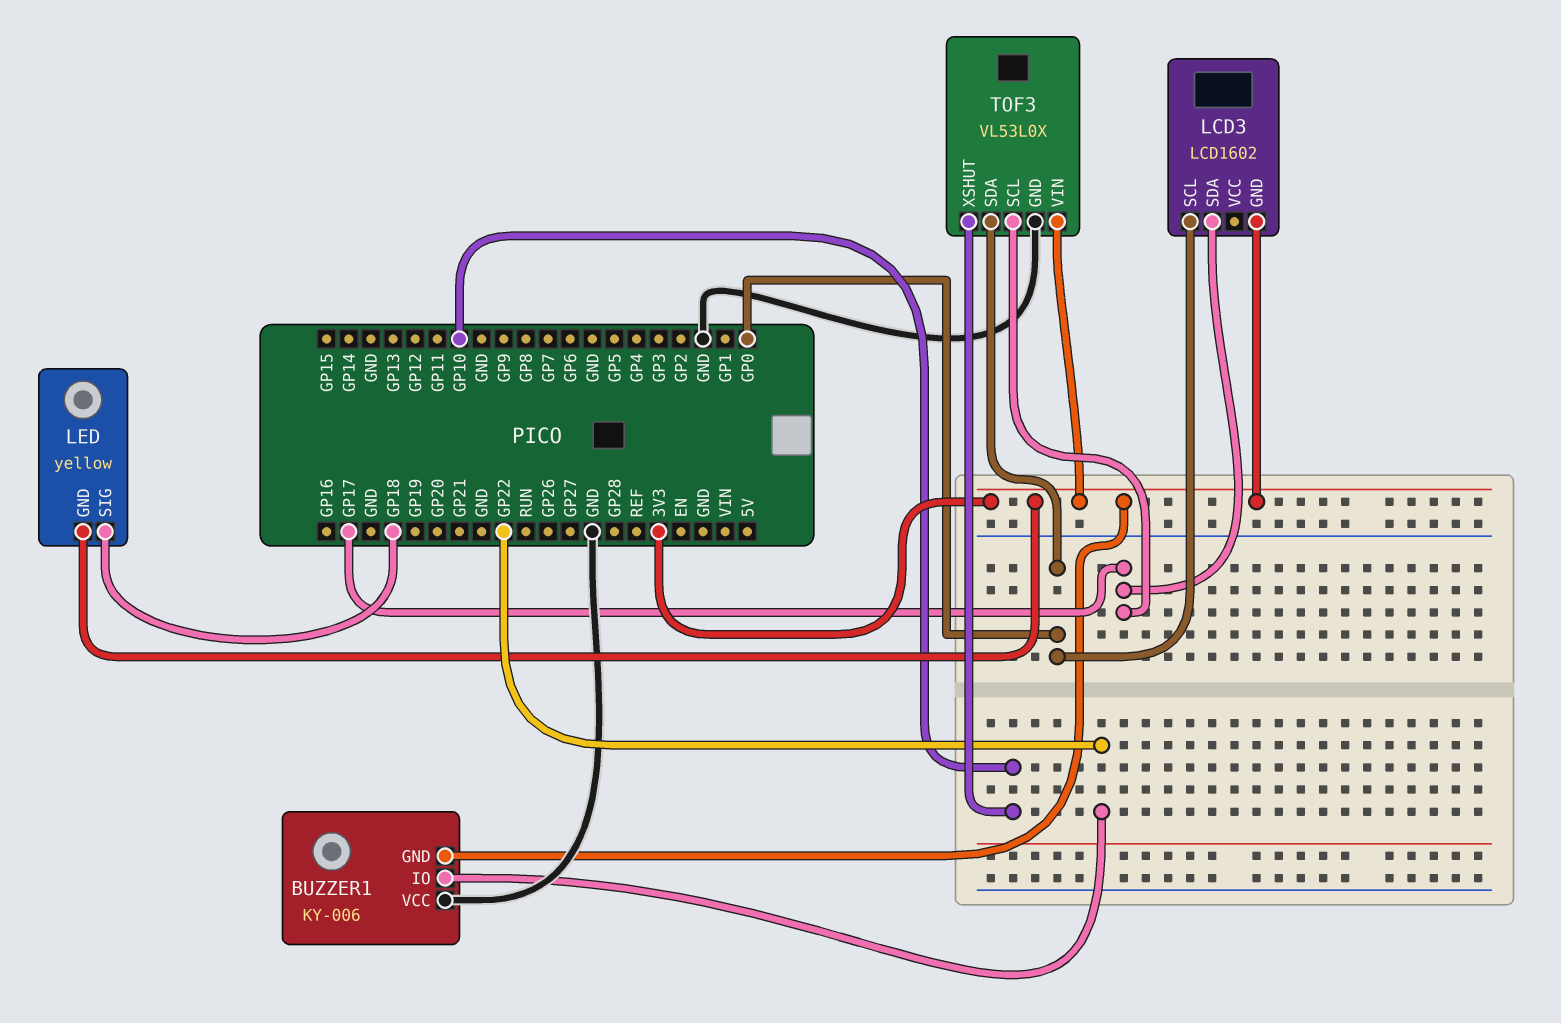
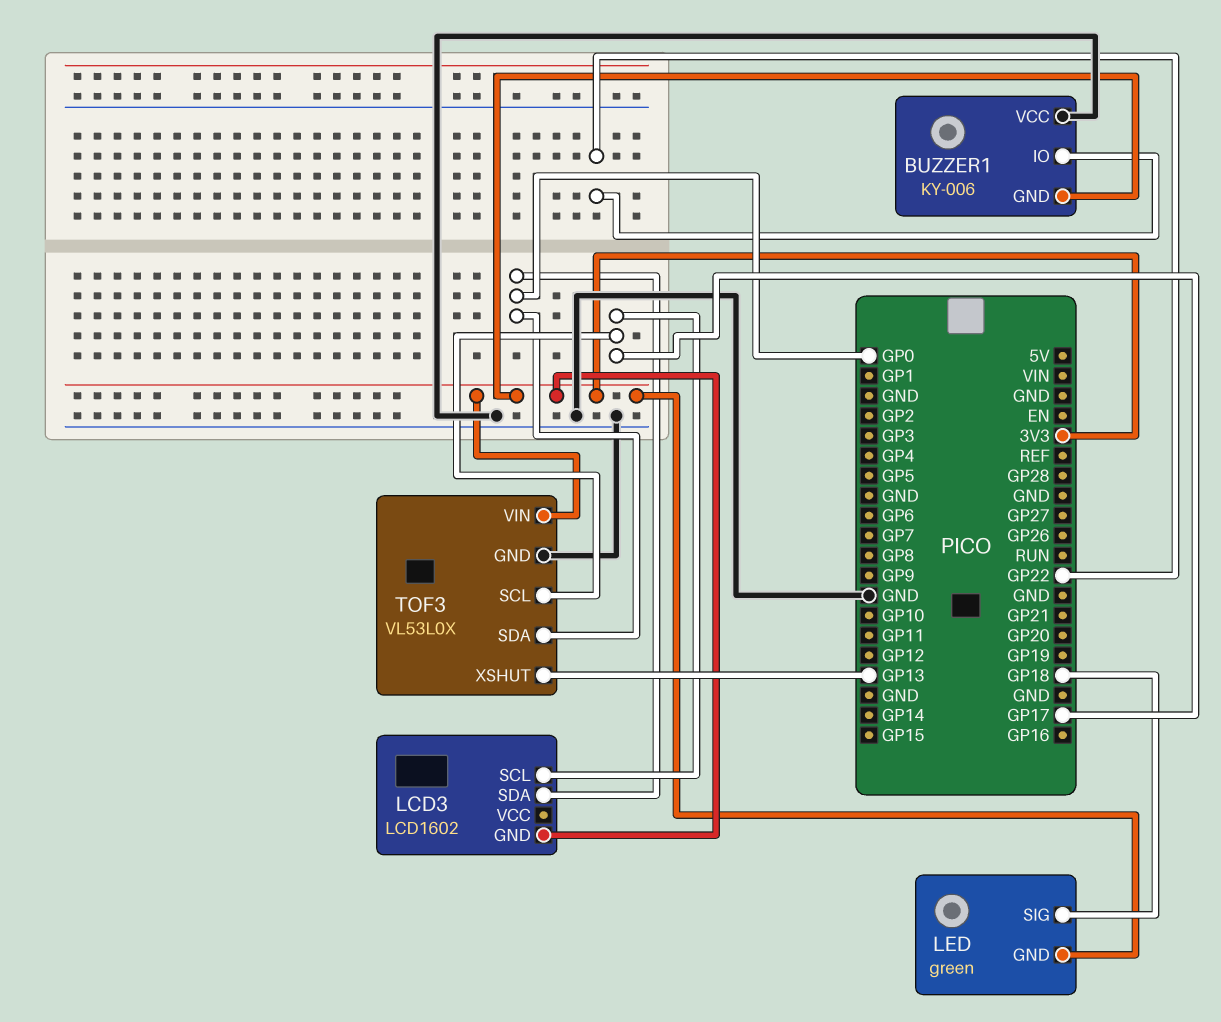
LCD3 pin SCL: GP0 -> GP17
LCD3 pin SDA: GP17 -> GP0
LED: yellow -> green
TOF3 pin XSHUT: GP10 -> GP13

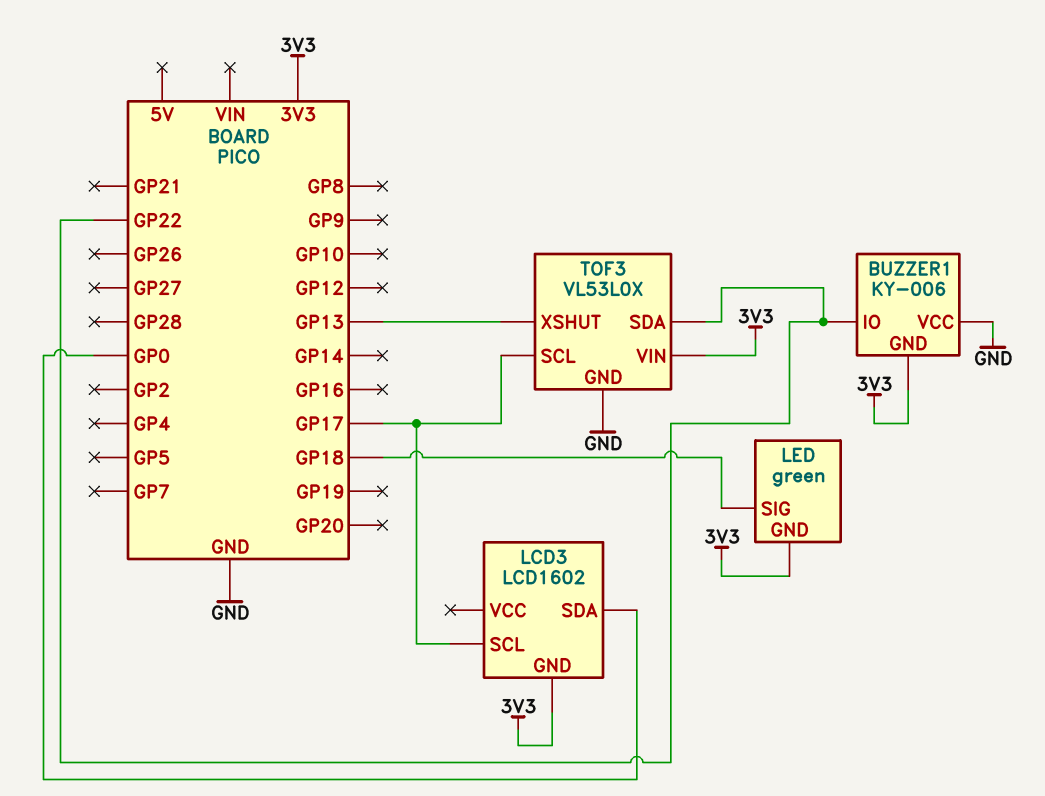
TOF3 pin SDA: GP0 -> GP22

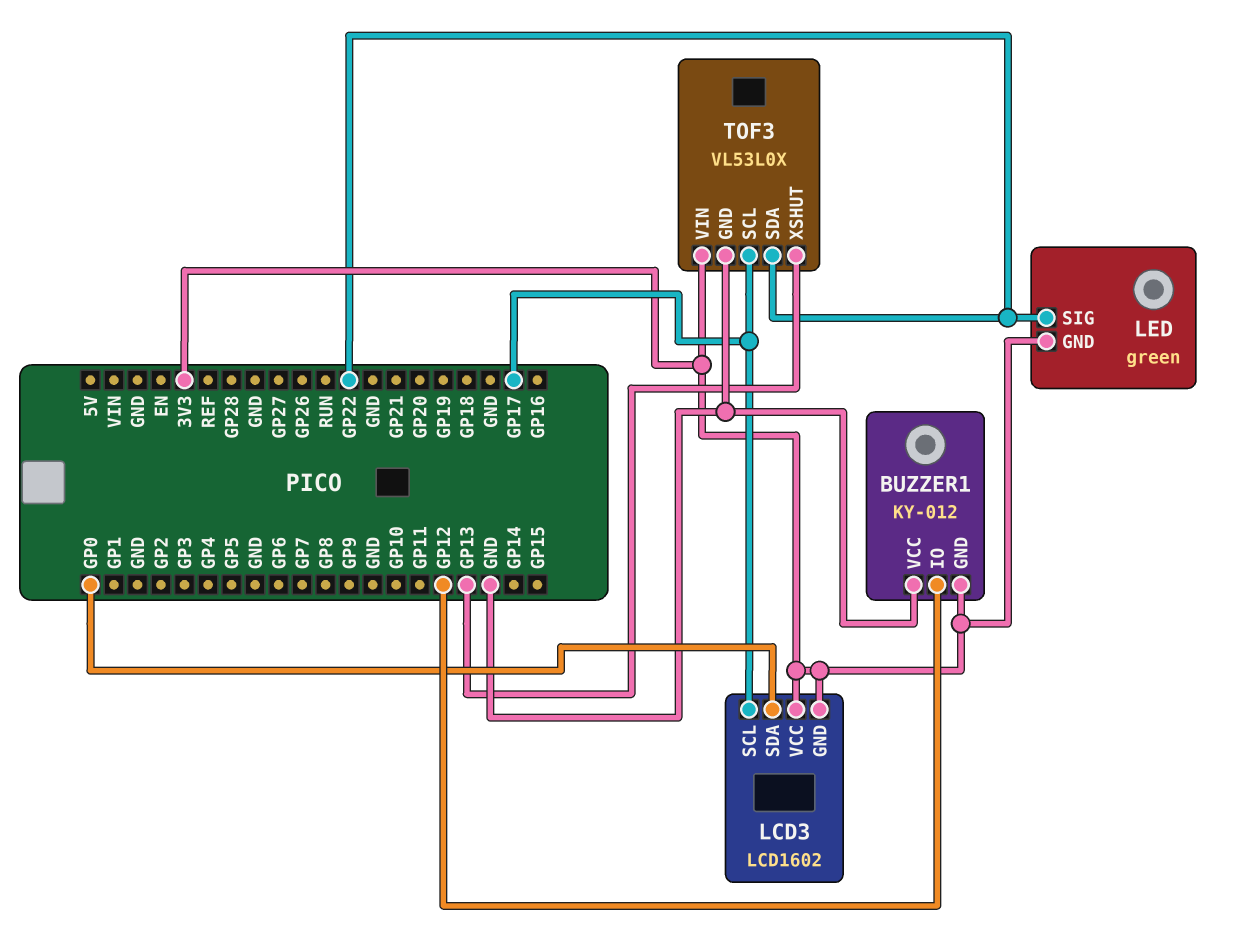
BUZZER1: KY-006 -> KY-012
BUZZER1 pin IO: GP22 -> GP12
LCD3 pin VCC: none -> 3V3
LED pin SIG: GP18 -> GP22

